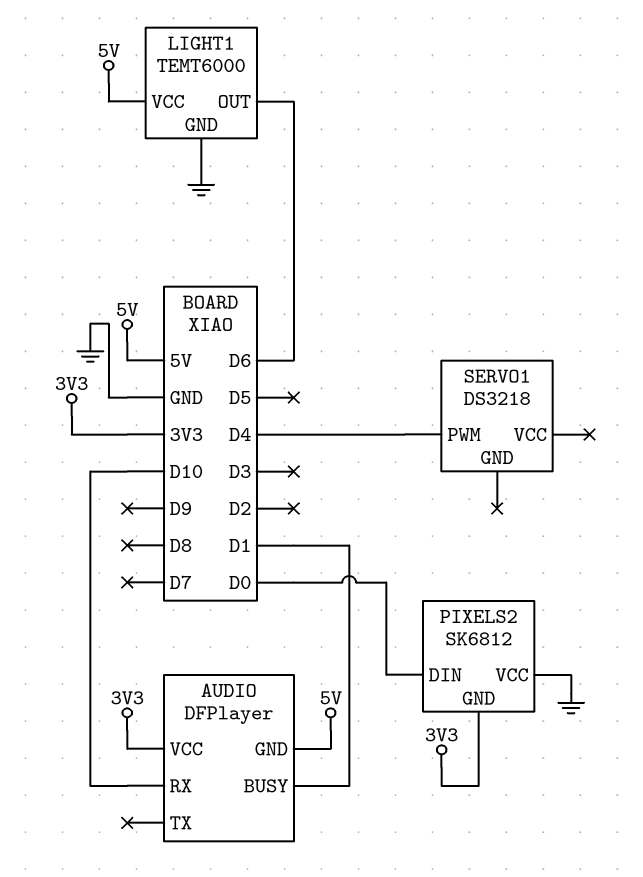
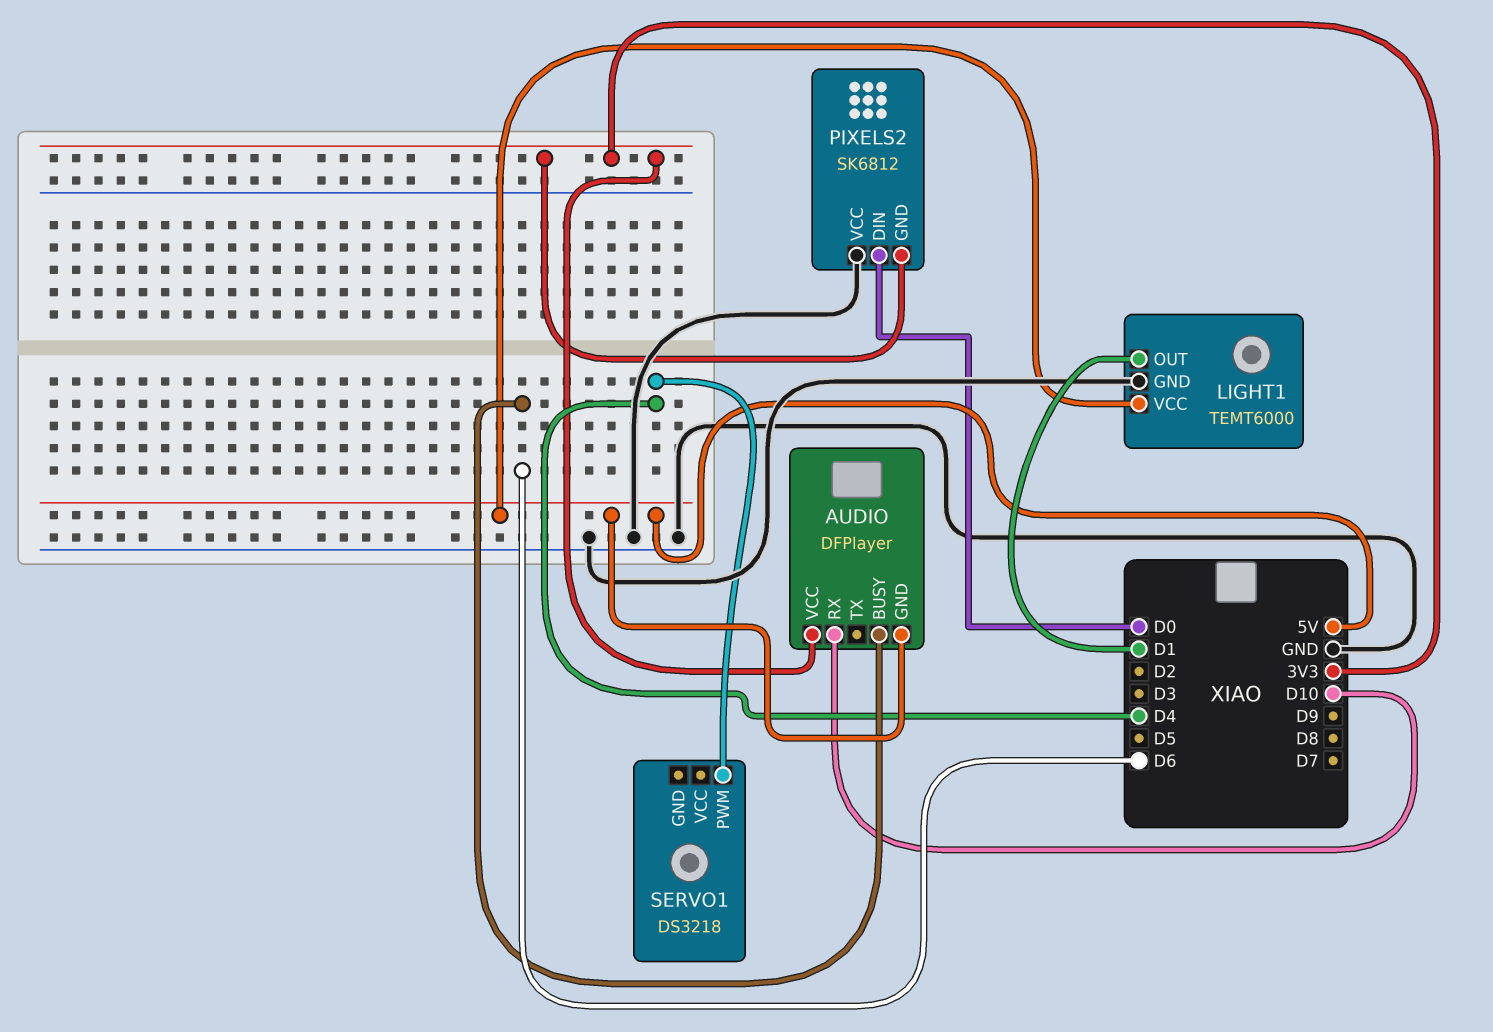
AUDIO pin BUSY: D1 -> D6
LIGHT1 pin OUT: D6 -> D1

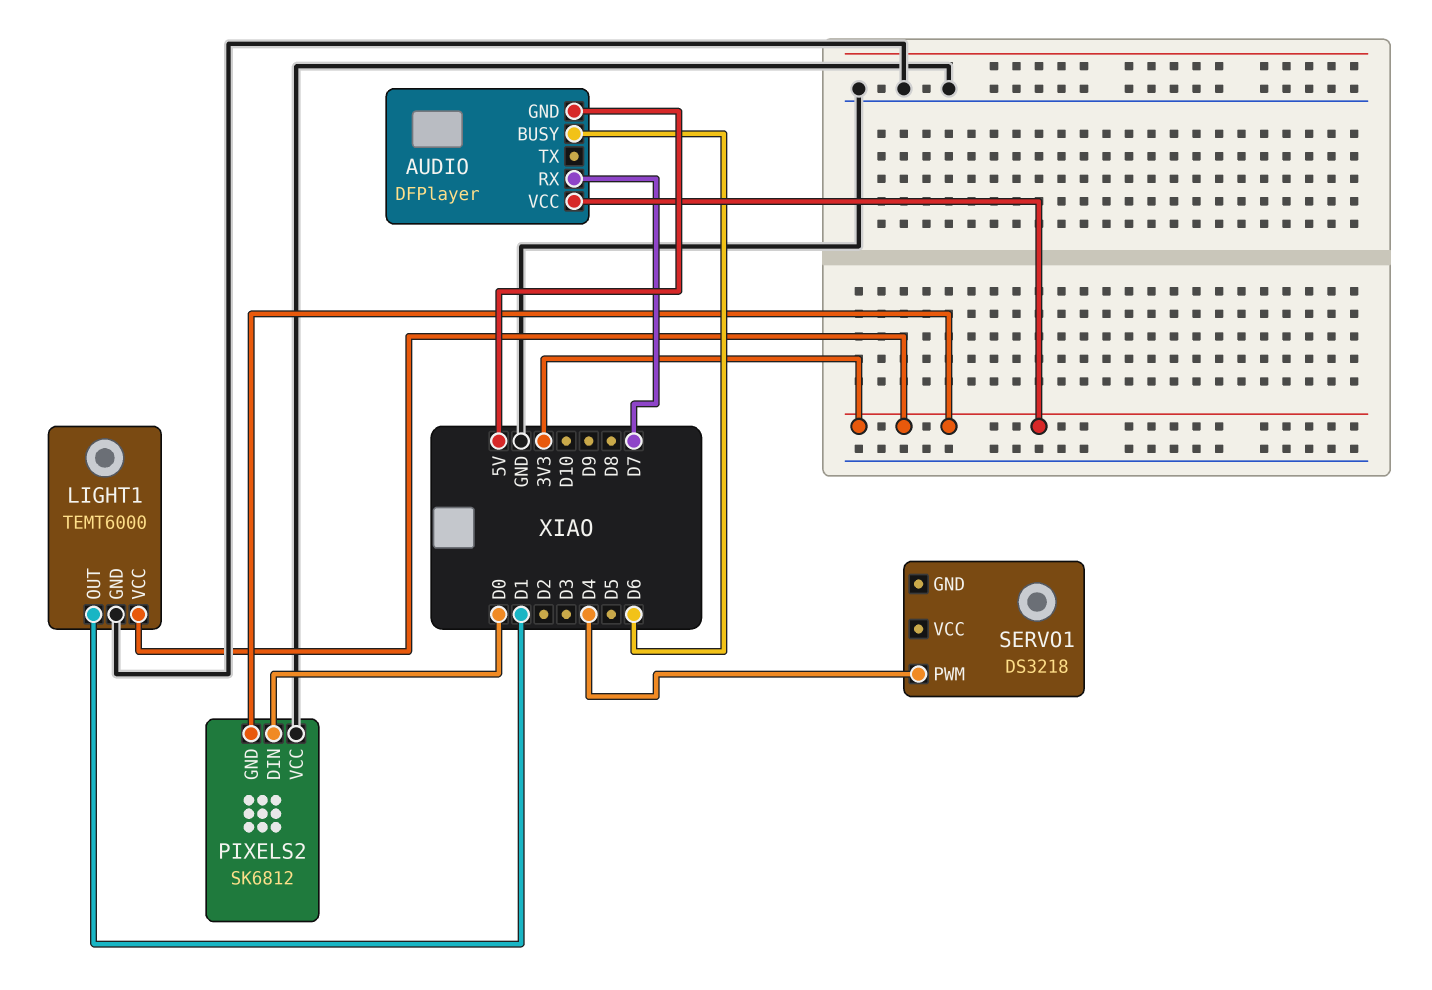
AUDIO pin RX: D10 -> D7
LIGHT1 pin VCC: 5V -> 3V3

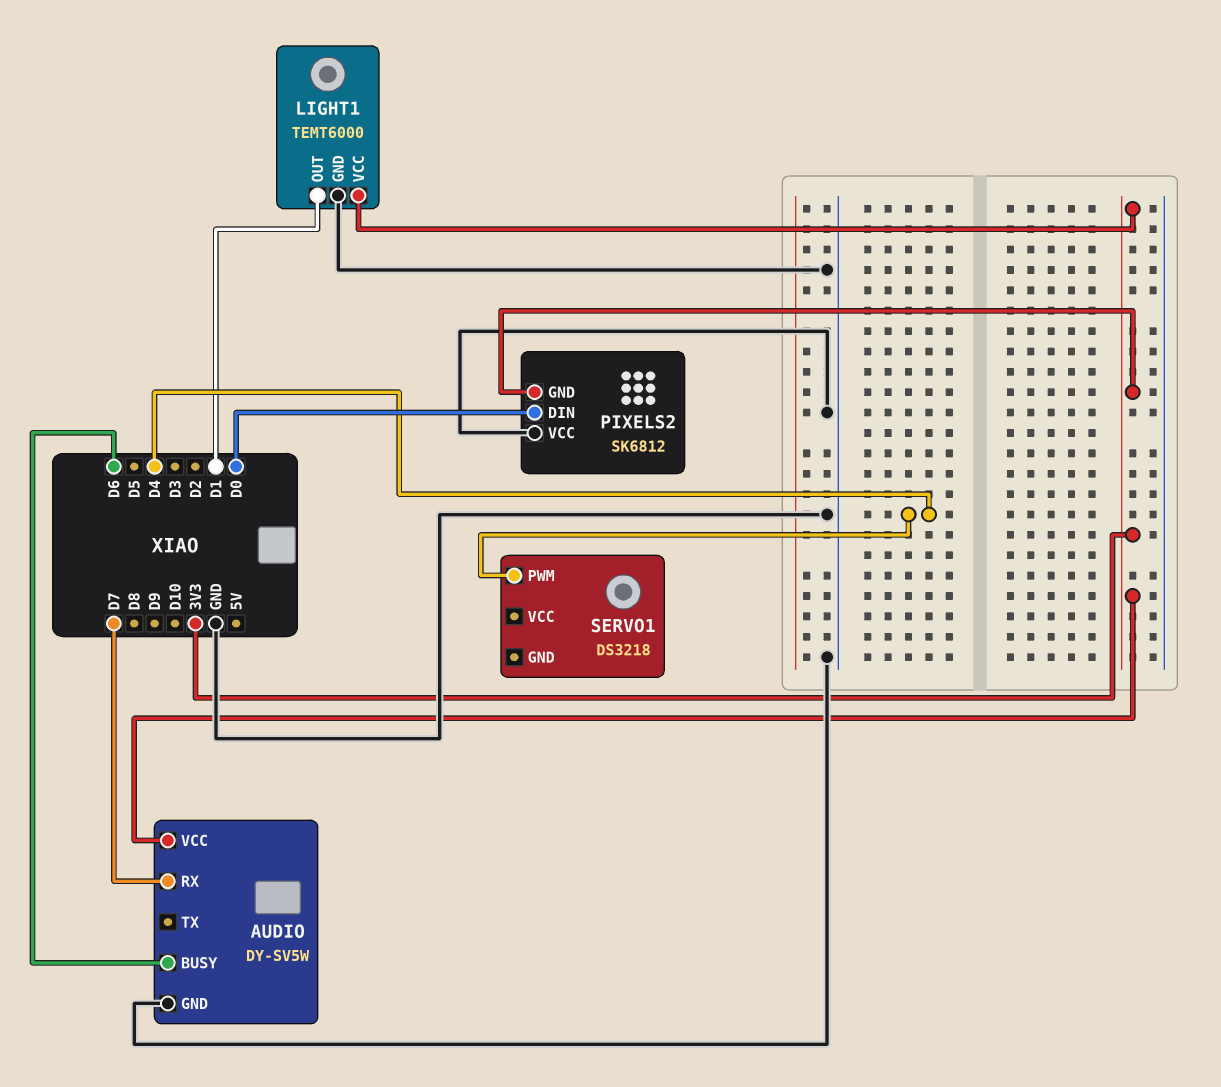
AUDIO: DFPlayer -> DY-SV5W
AUDIO pin GND: 5V -> GND

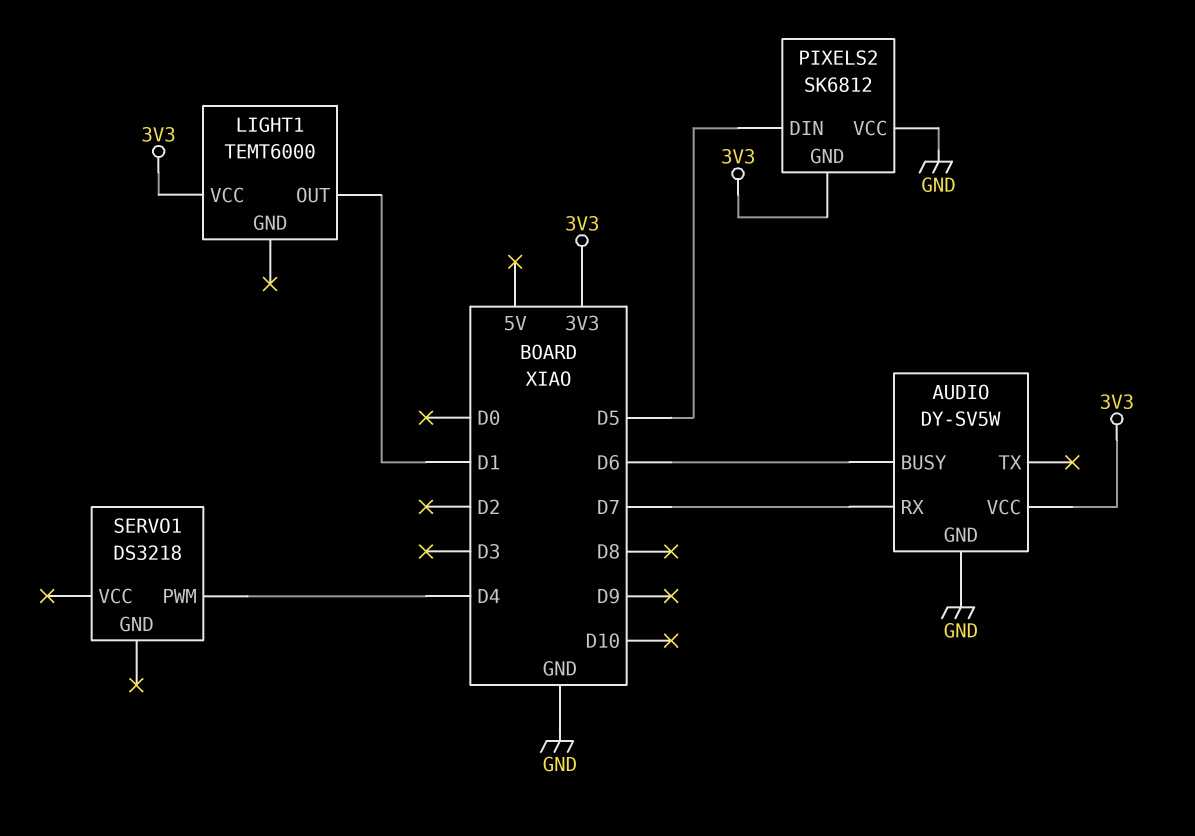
LIGHT1 pin GND: GND -> none
PIXELS2 pin DIN: D0 -> D5

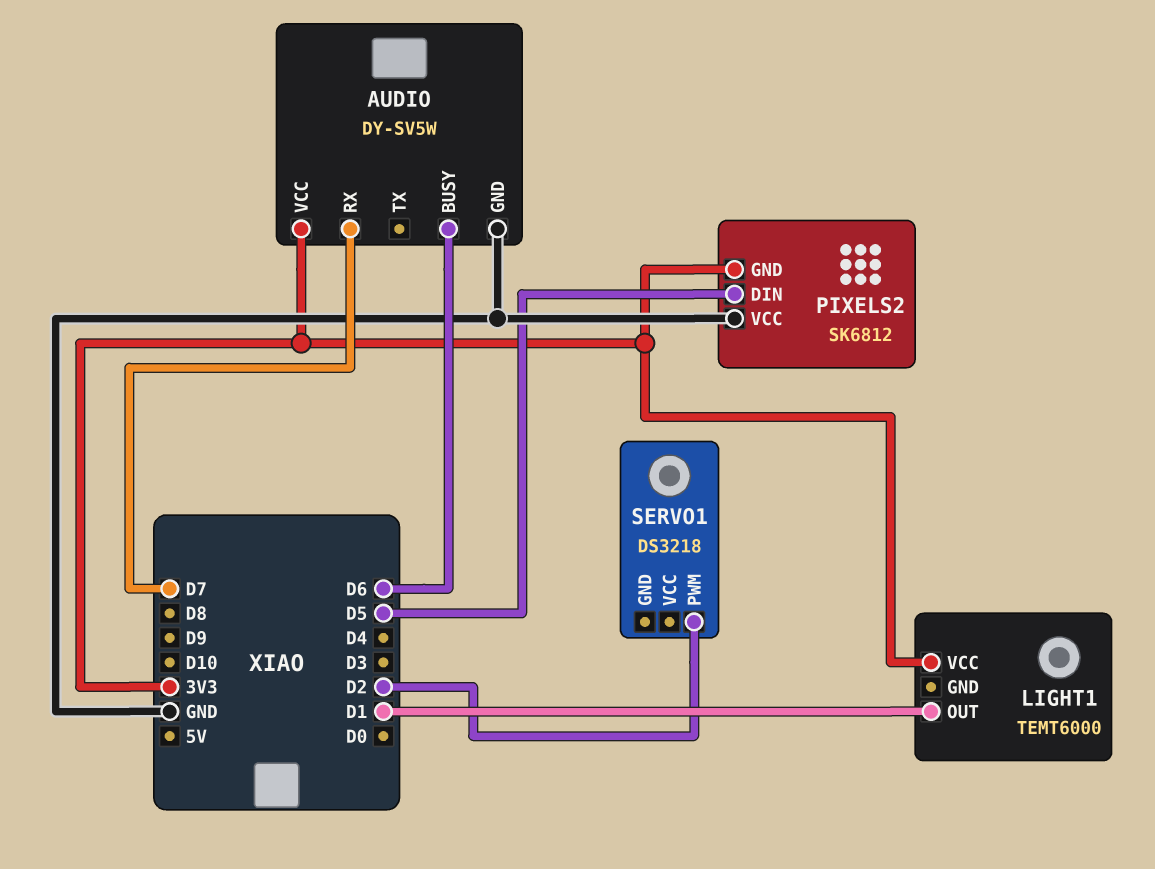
SERVO1 pin PWM: D4 -> D2

